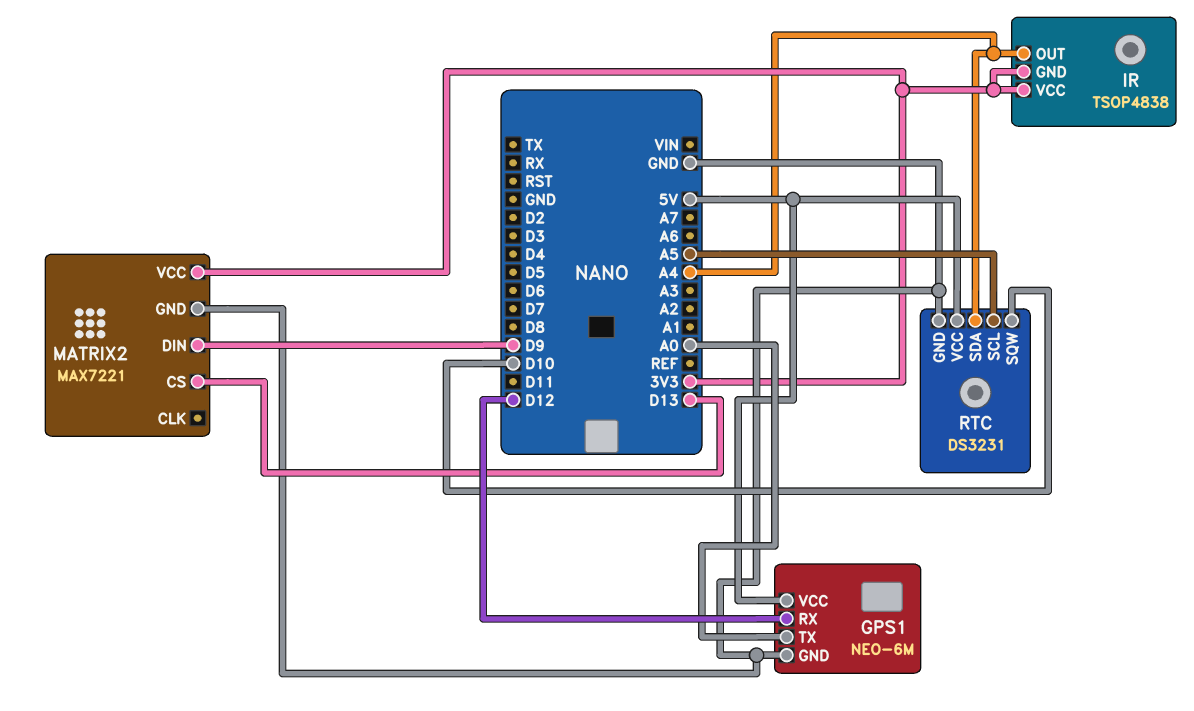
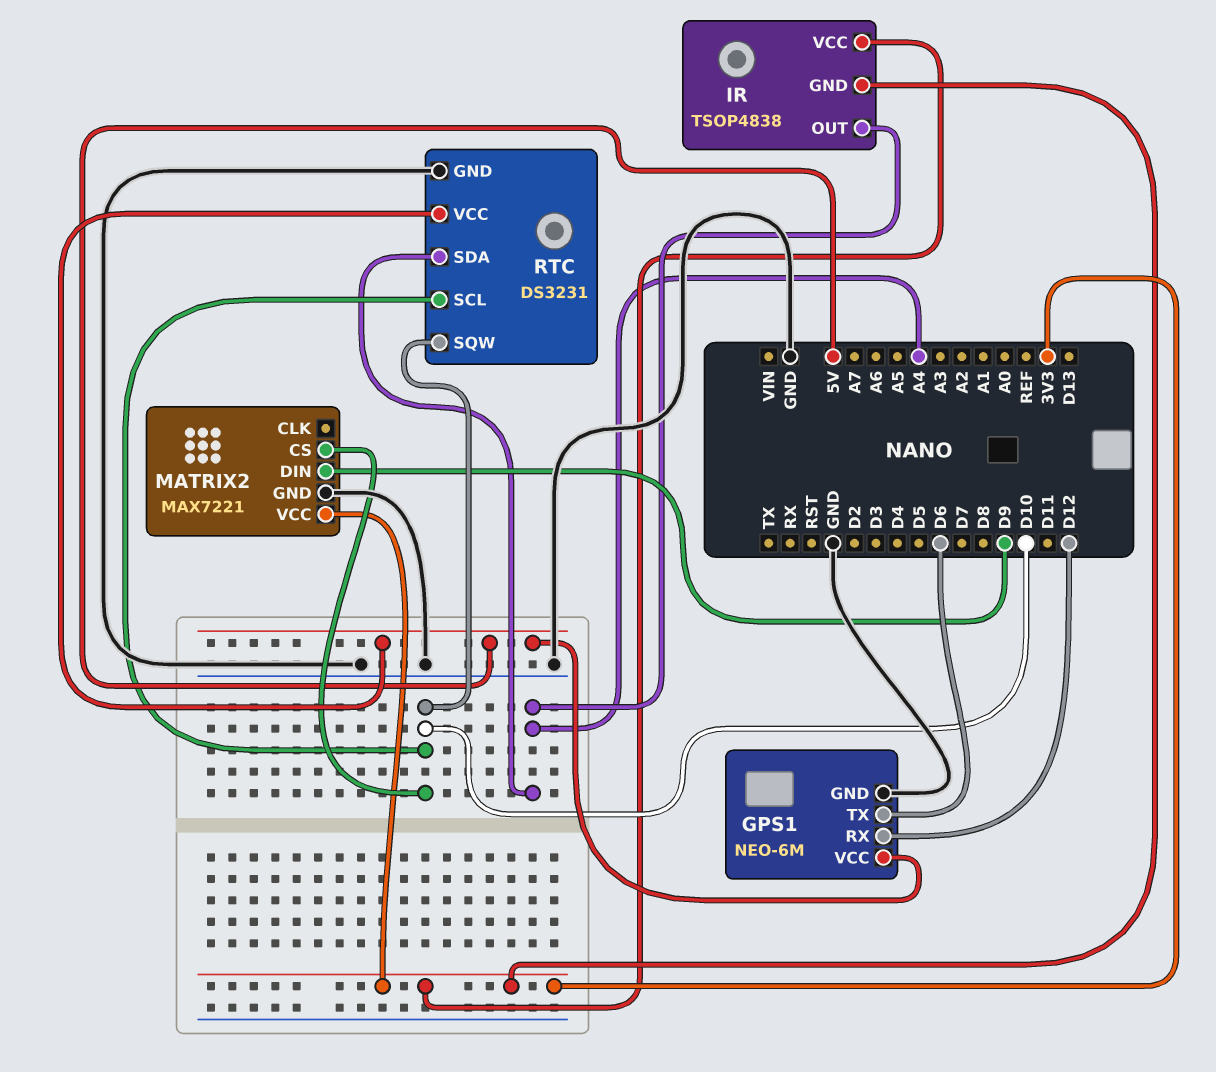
GPS1 pin TX: A0 -> D6
MATRIX2 pin CS: D13 -> D10
RTC pin SCL: A5 -> D10

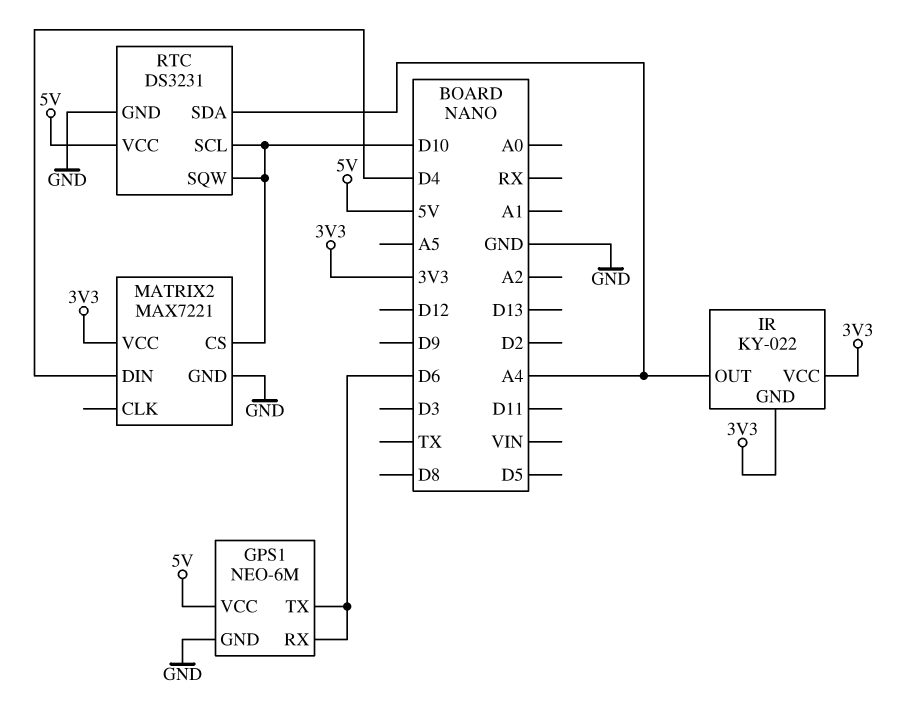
GPS1 pin RX: D12 -> D6
IR: TSOP4838 -> KY-022
MATRIX2 pin DIN: D9 -> D4

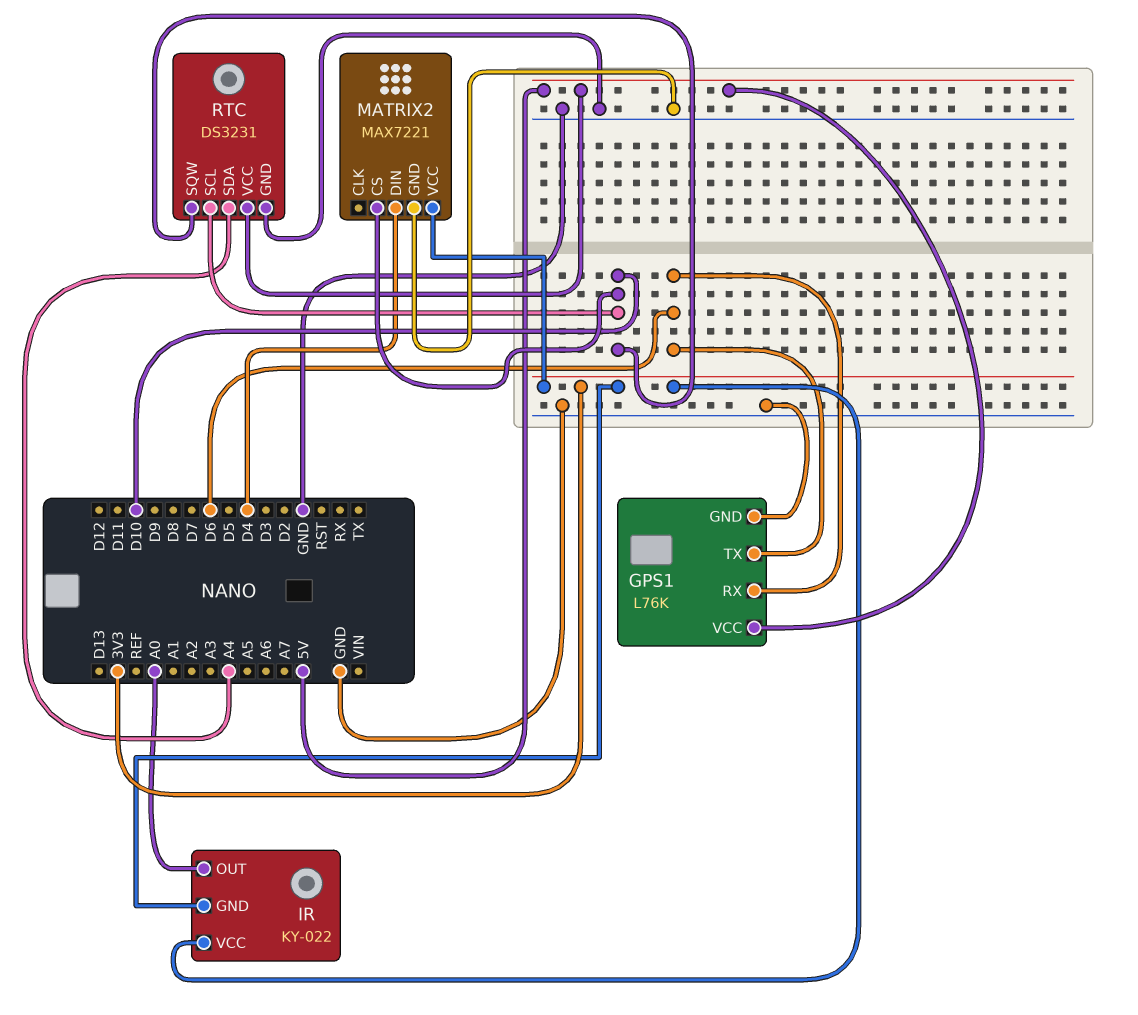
GPS1: NEO-6M -> L76K
IR pin OUT: A4 -> A0

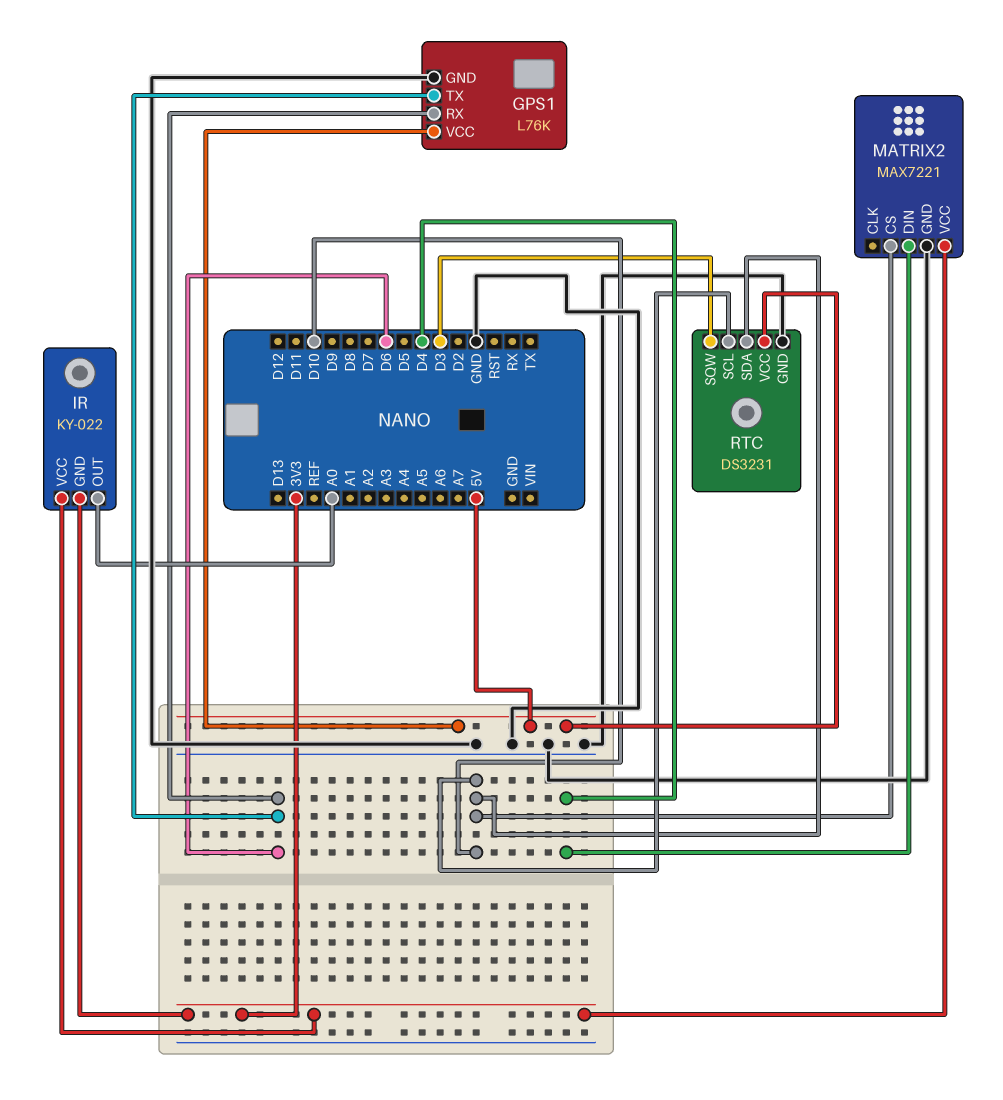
RTC pin SDA: A4 -> D10
RTC pin SQW: D10 -> D3

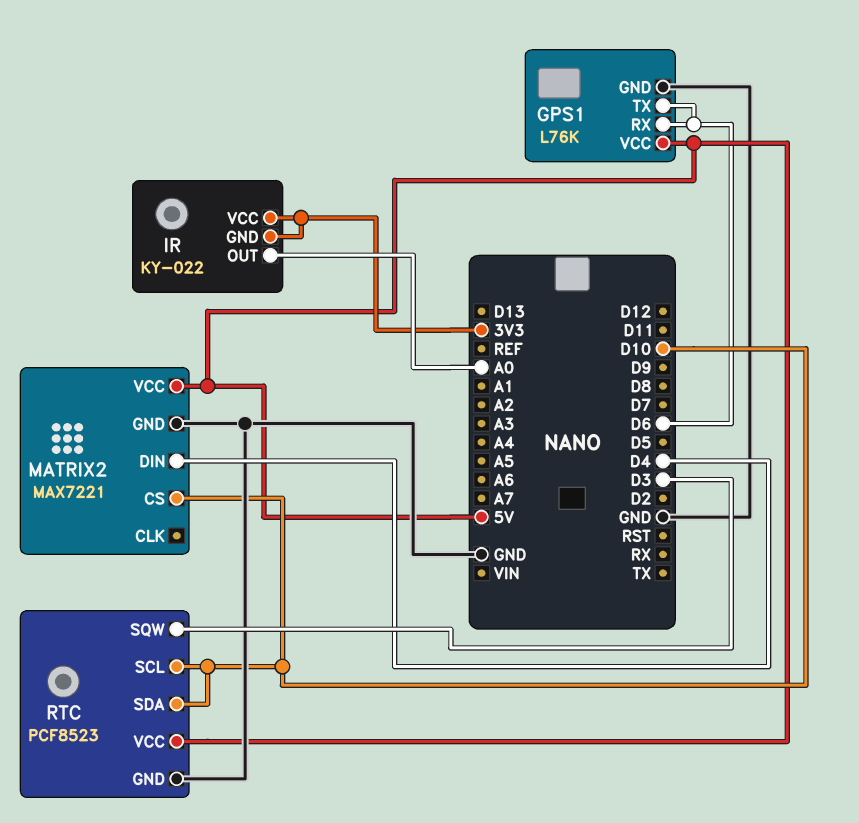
MATRIX2 pin VCC: 3V3 -> 5V
RTC: DS3231 -> PCF8523

